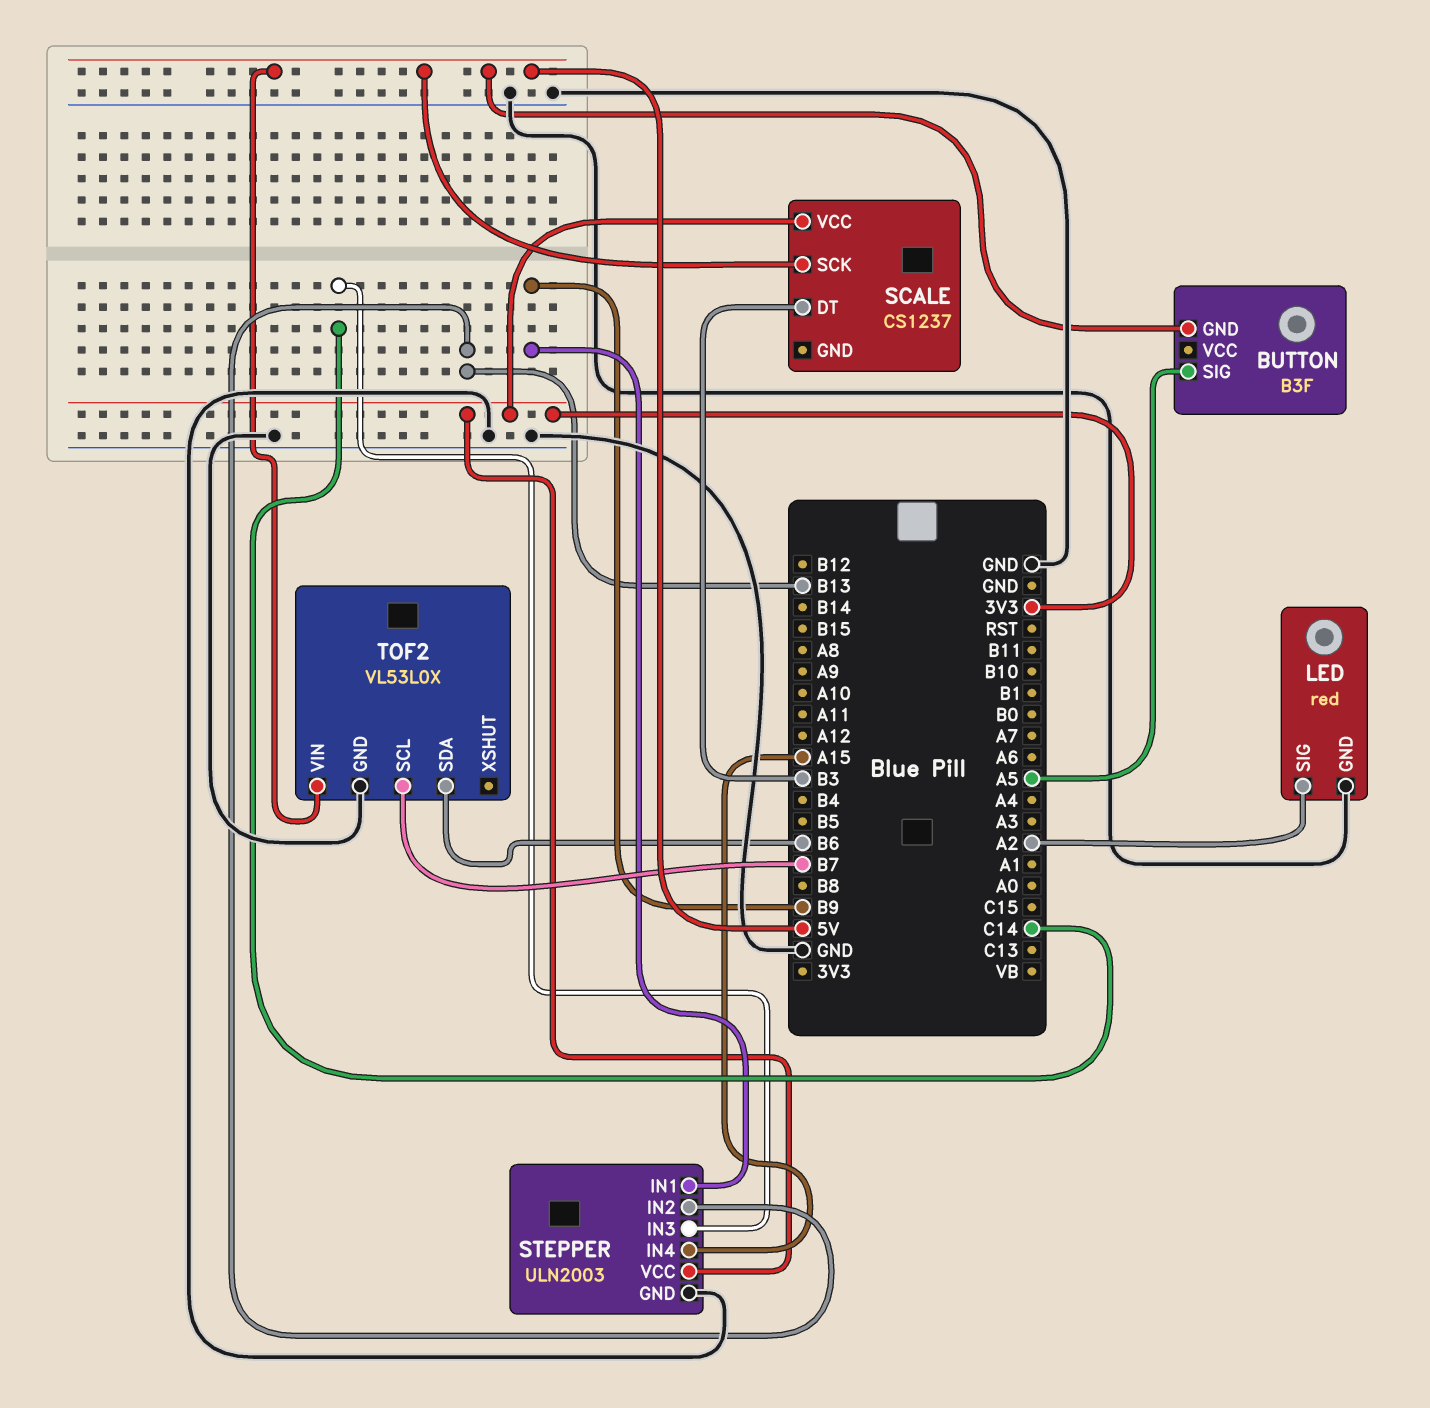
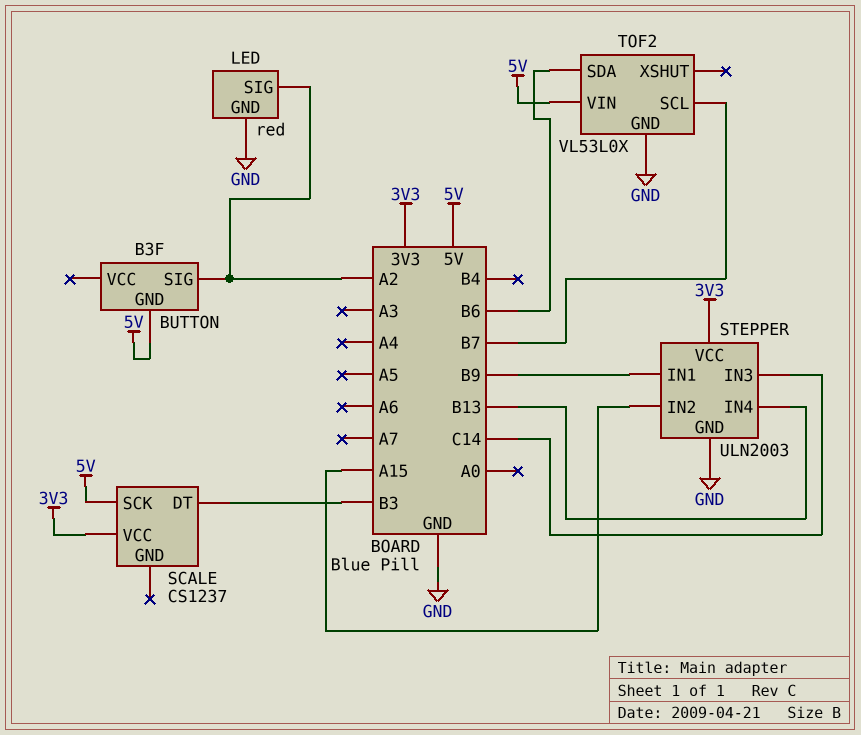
BUTTON pin SIG: A5 -> A2
STEPPER pin IN2: B13 -> A15
STEPPER pin IN4: A15 -> B13

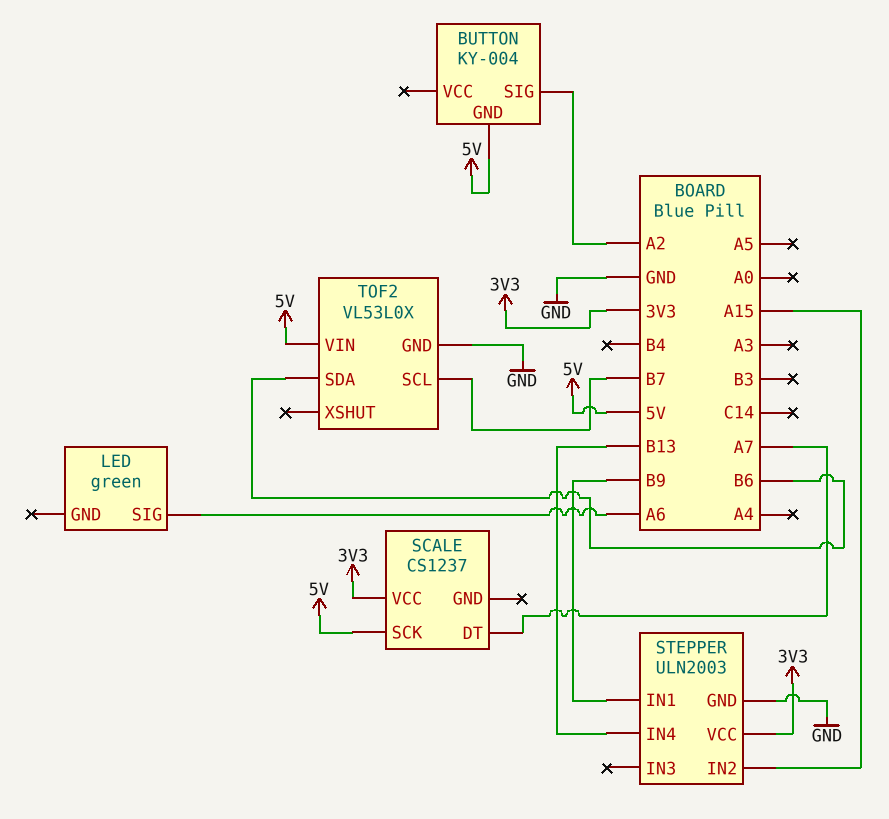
BUTTON: B3F -> KY-004
LED: red -> green
LED pin GND: GND -> none
LED pin SIG: A2 -> A6
SCALE pin DT: B3 -> A7
STEPPER pin IN3: C14 -> none

